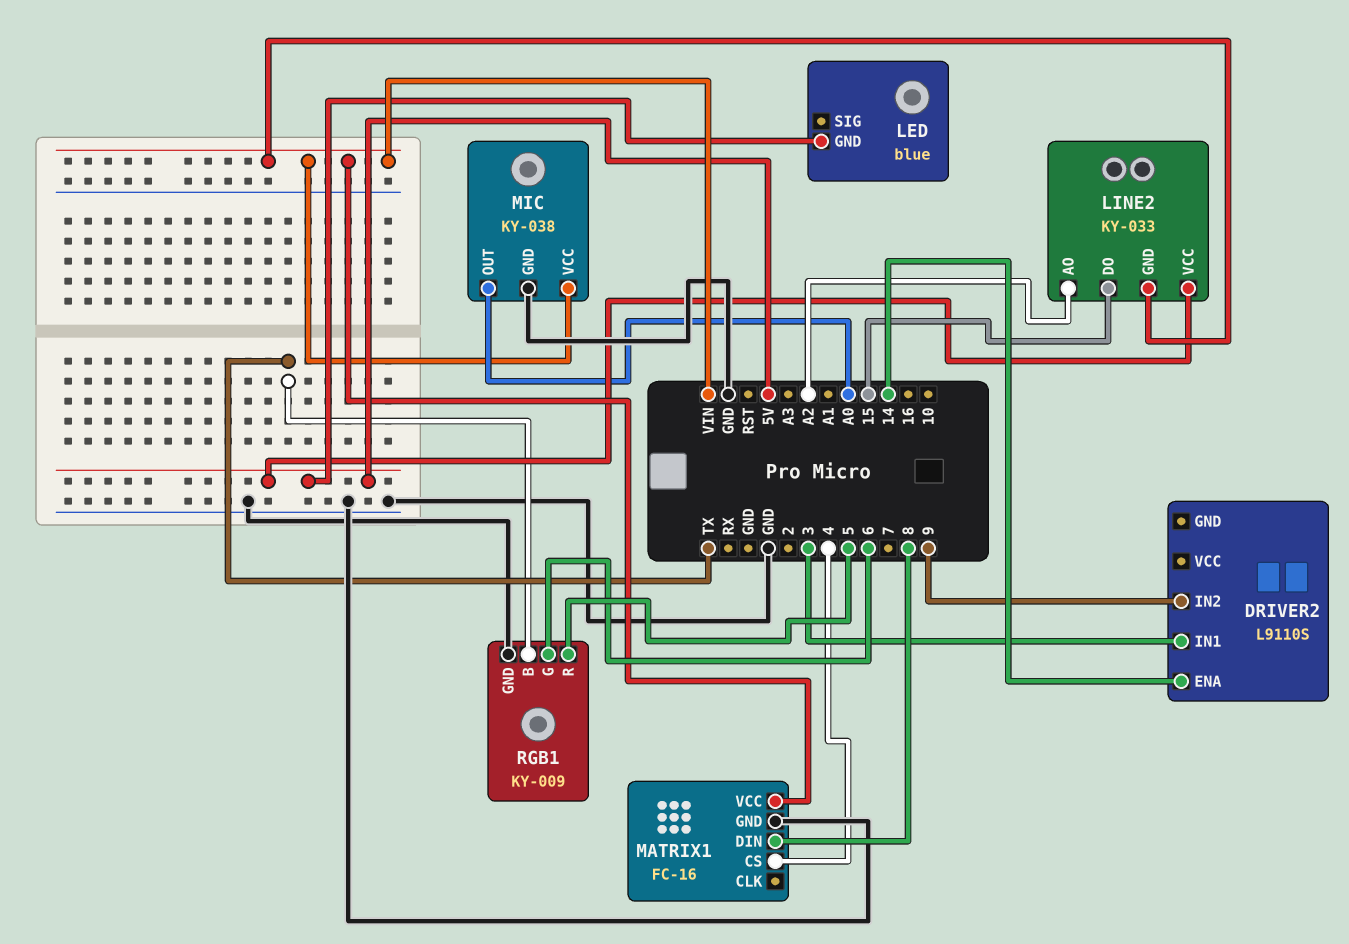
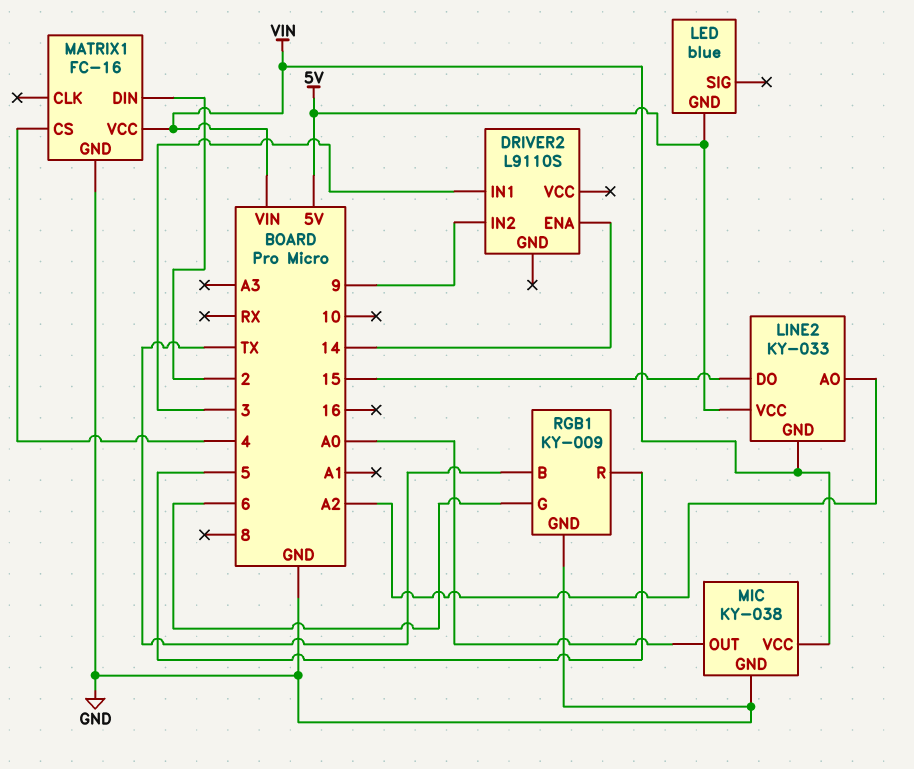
MATRIX1 pin DIN: 8 -> 2

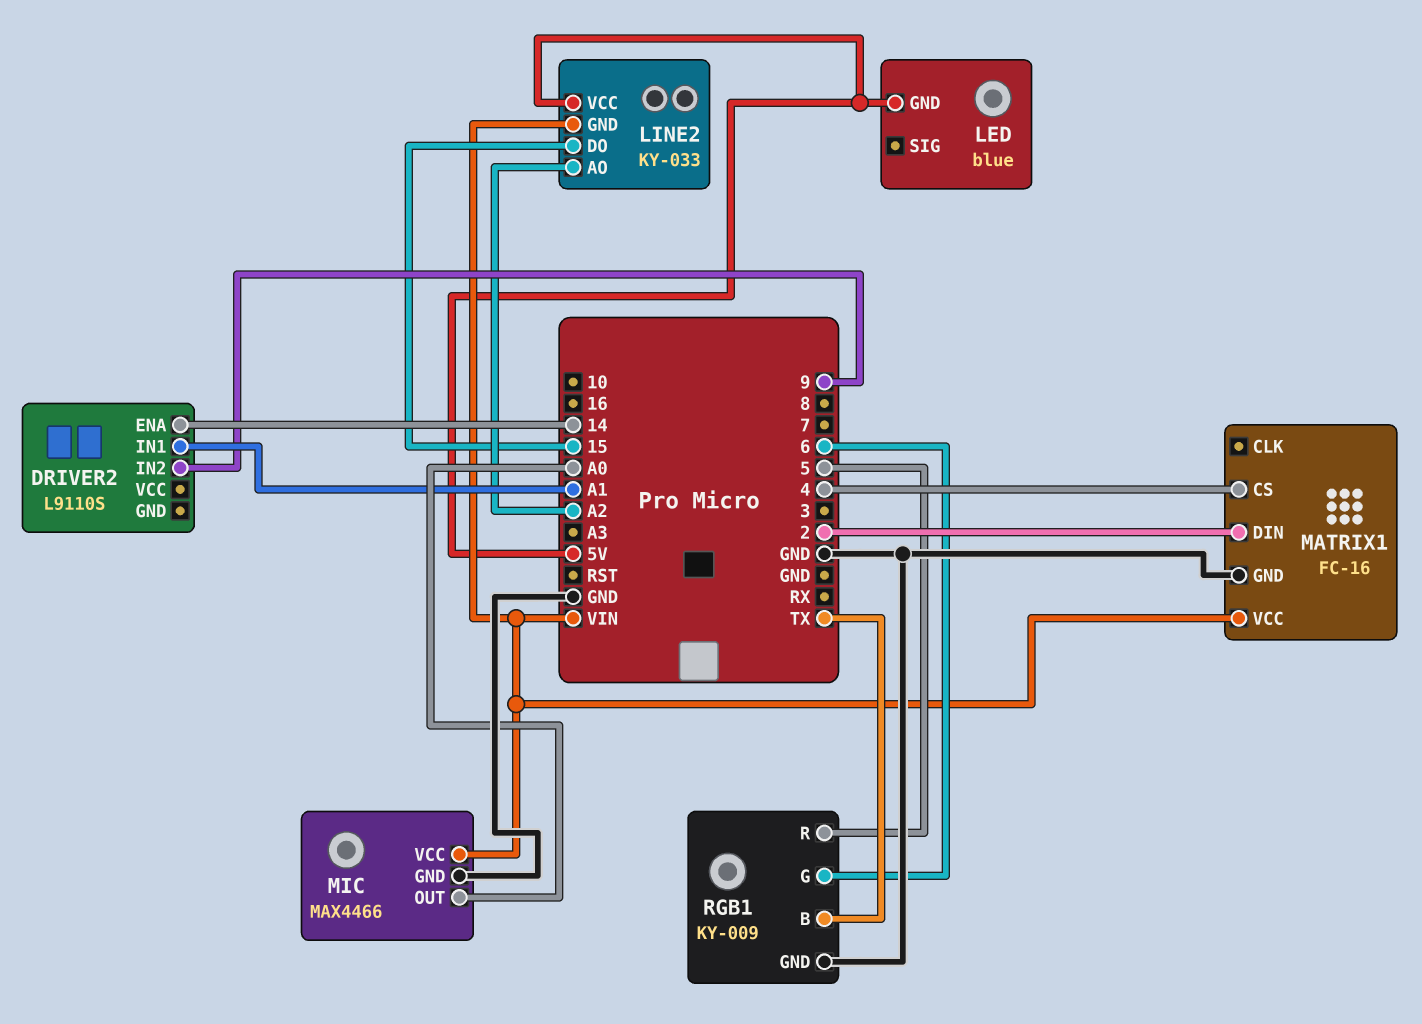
DRIVER2 pin IN1: 3 -> A1
MIC: KY-038 -> MAX4466

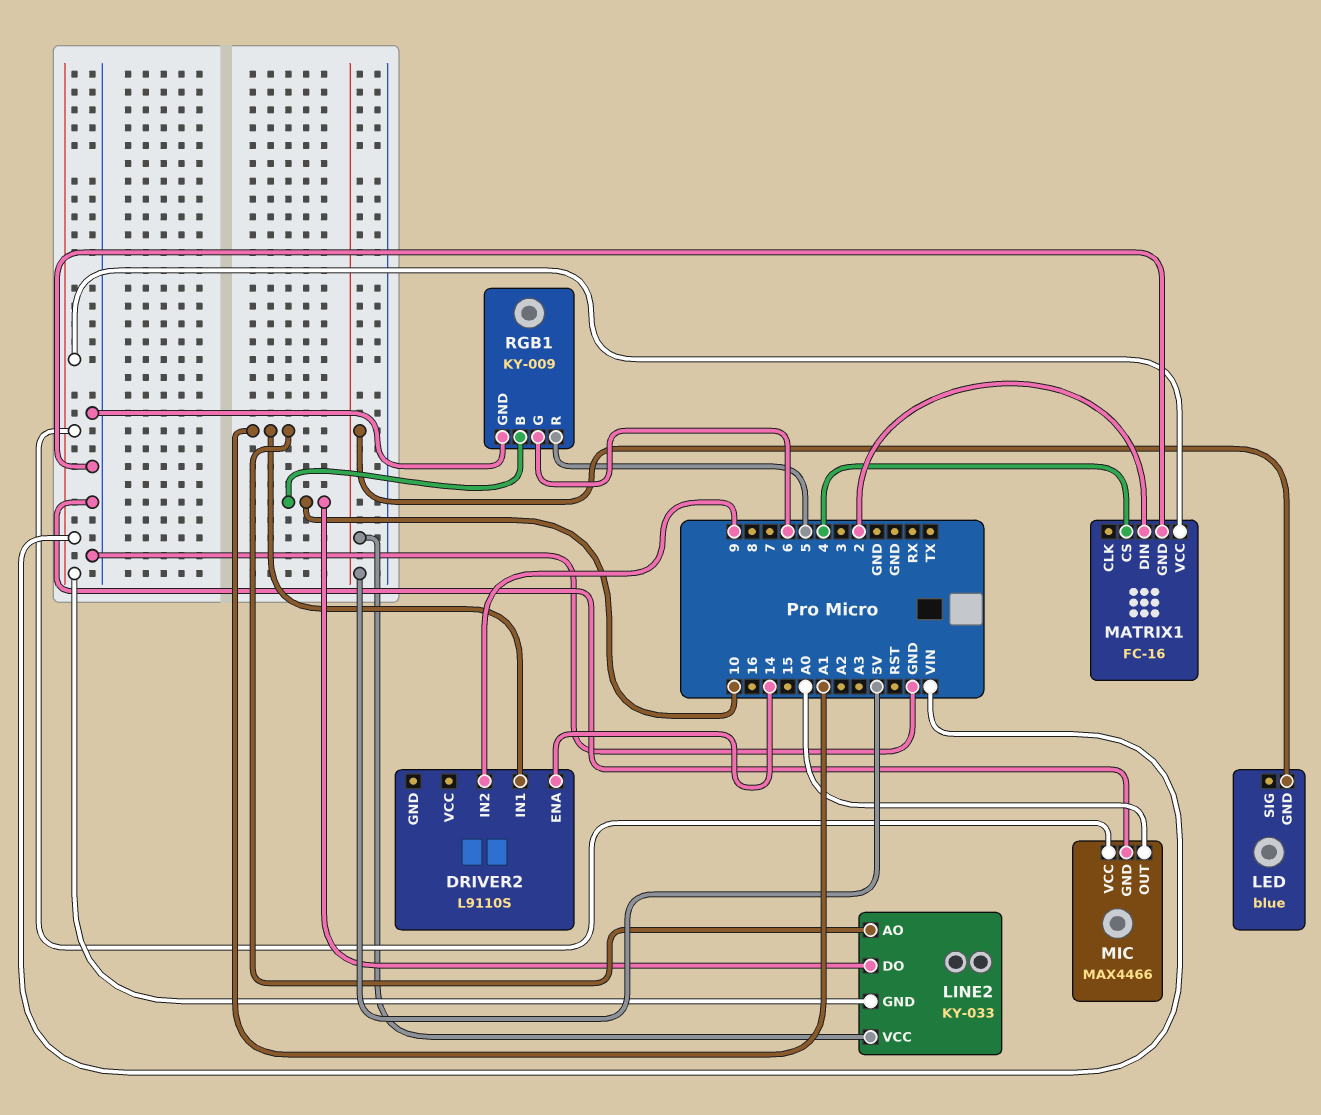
LINE2 pin AO: A2 -> A1
LINE2 pin DO: 15 -> 10
RGB1 pin B: TX -> 10

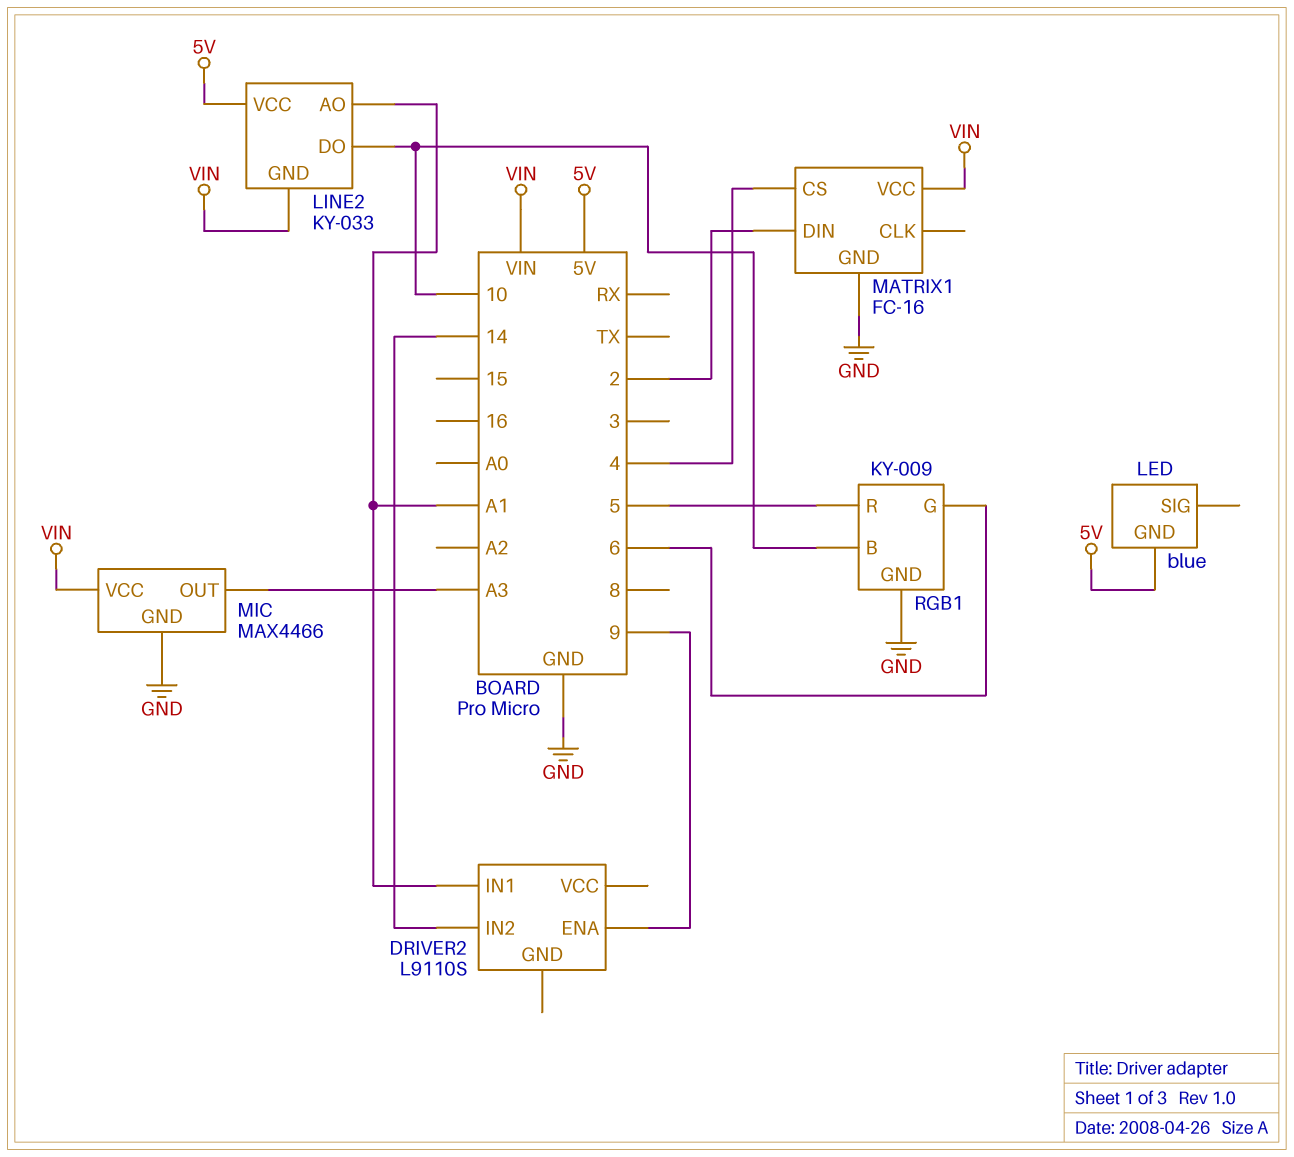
DRIVER2 pin ENA: 14 -> 9
DRIVER2 pin IN2: 9 -> 14
MIC pin OUT: A0 -> A3

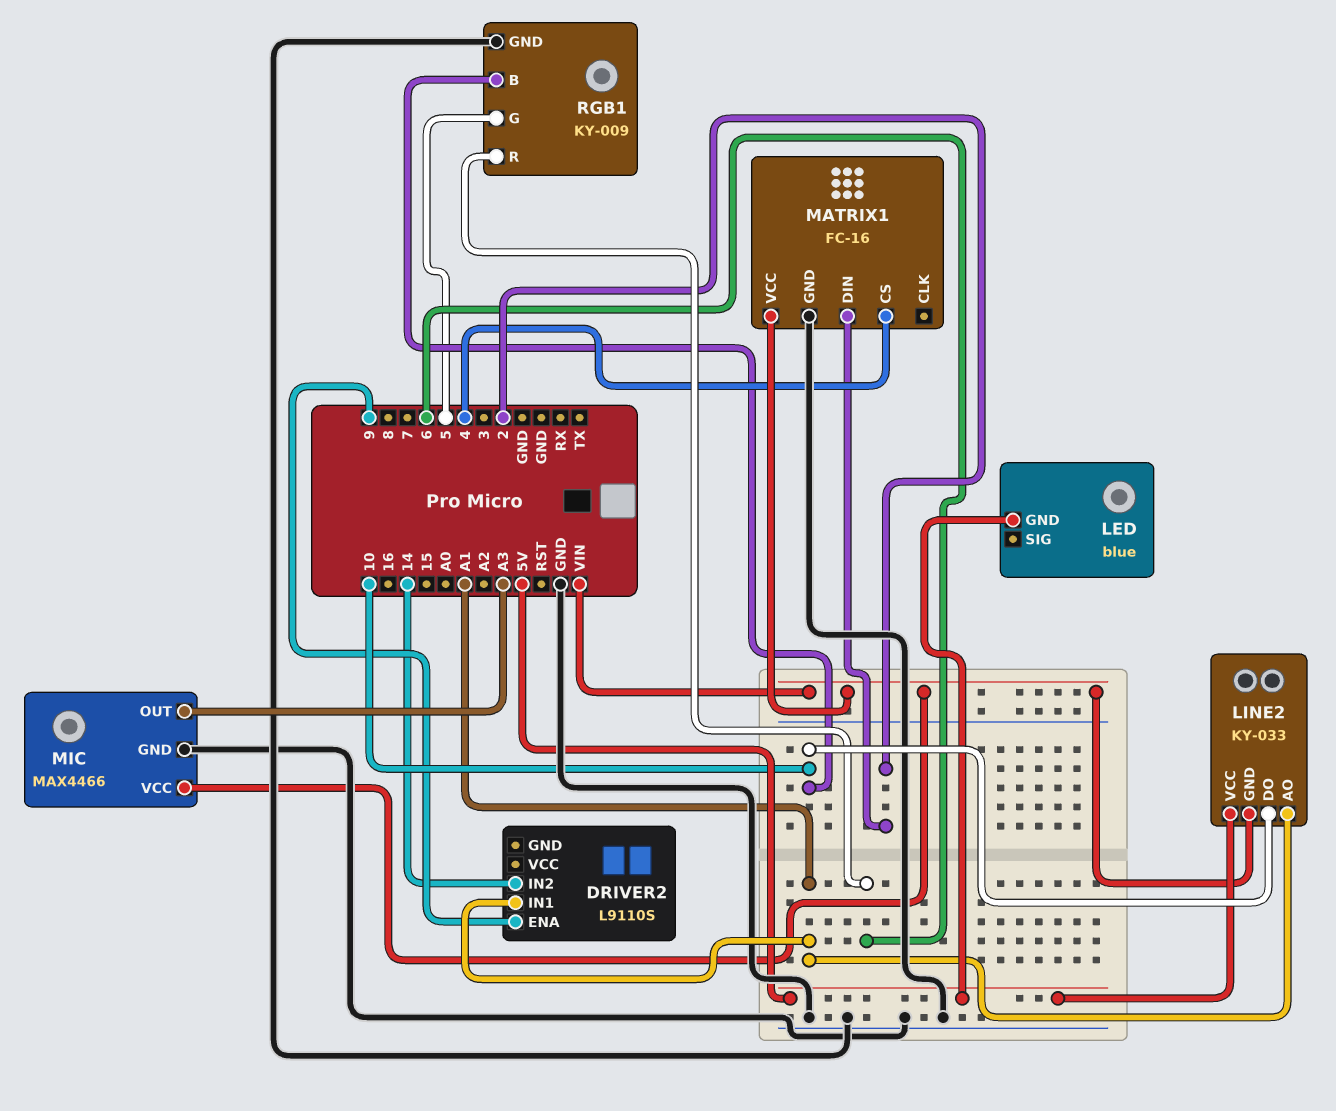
RGB1 pin G: 6 -> 5
RGB1 pin R: 5 -> 6

